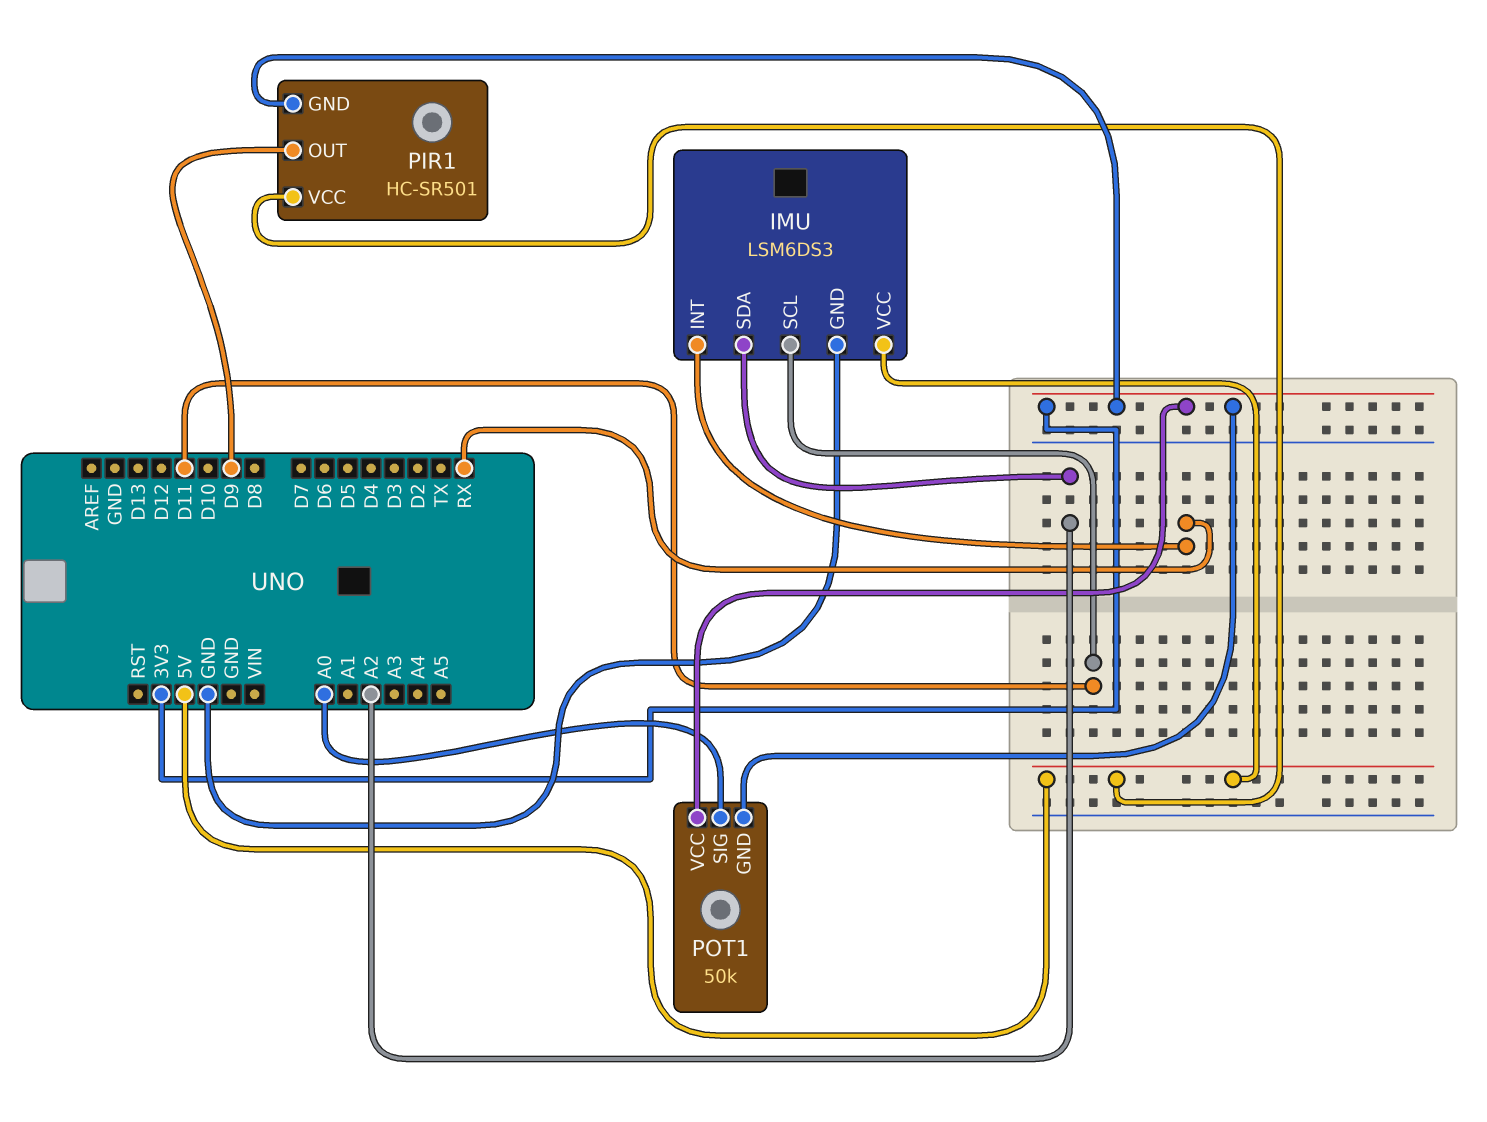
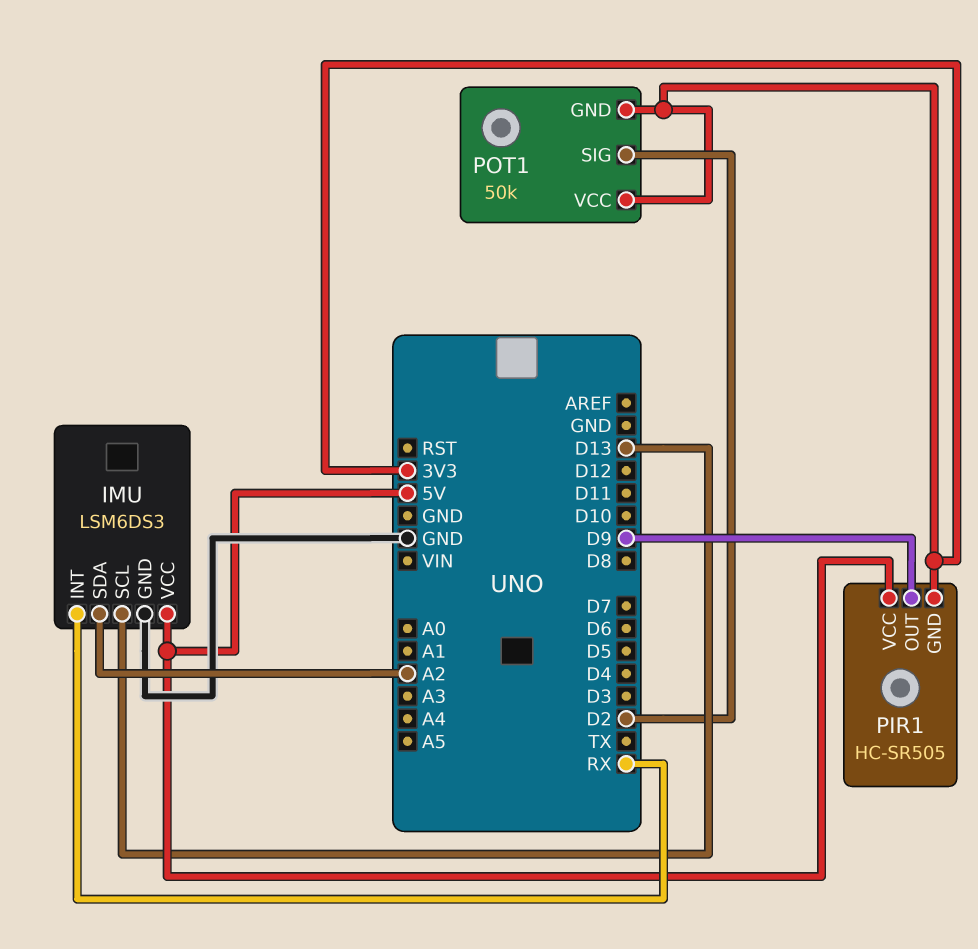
IMU pin SCL: D11 -> D13
PIR1: HC-SR501 -> HC-SR505
POT1 pin SIG: A0 -> D2

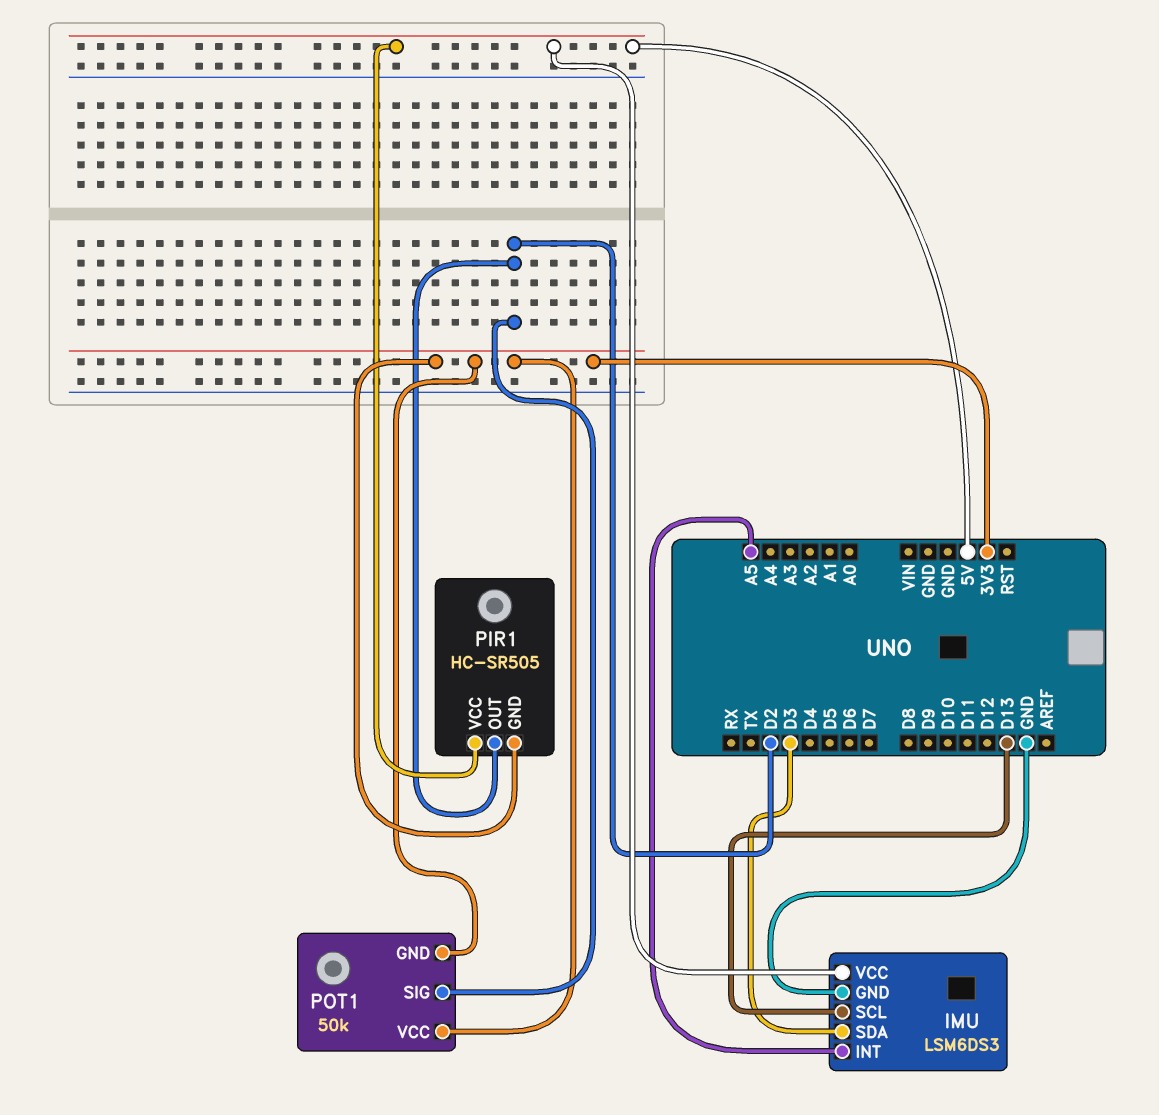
IMU pin INT: RX -> A5
IMU pin SDA: A2 -> D3
PIR1 pin OUT: D9 -> D2

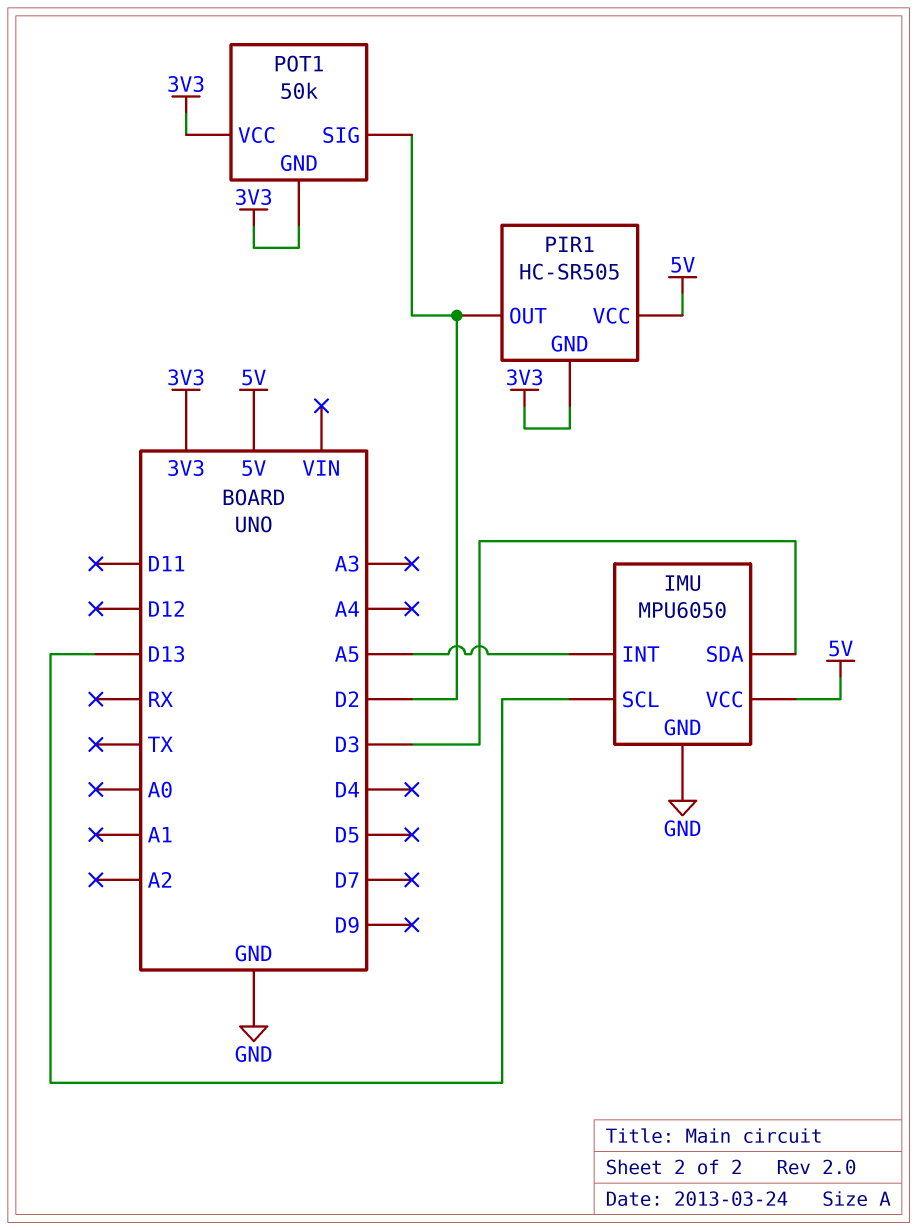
IMU: LSM6DS3 -> MPU6050

